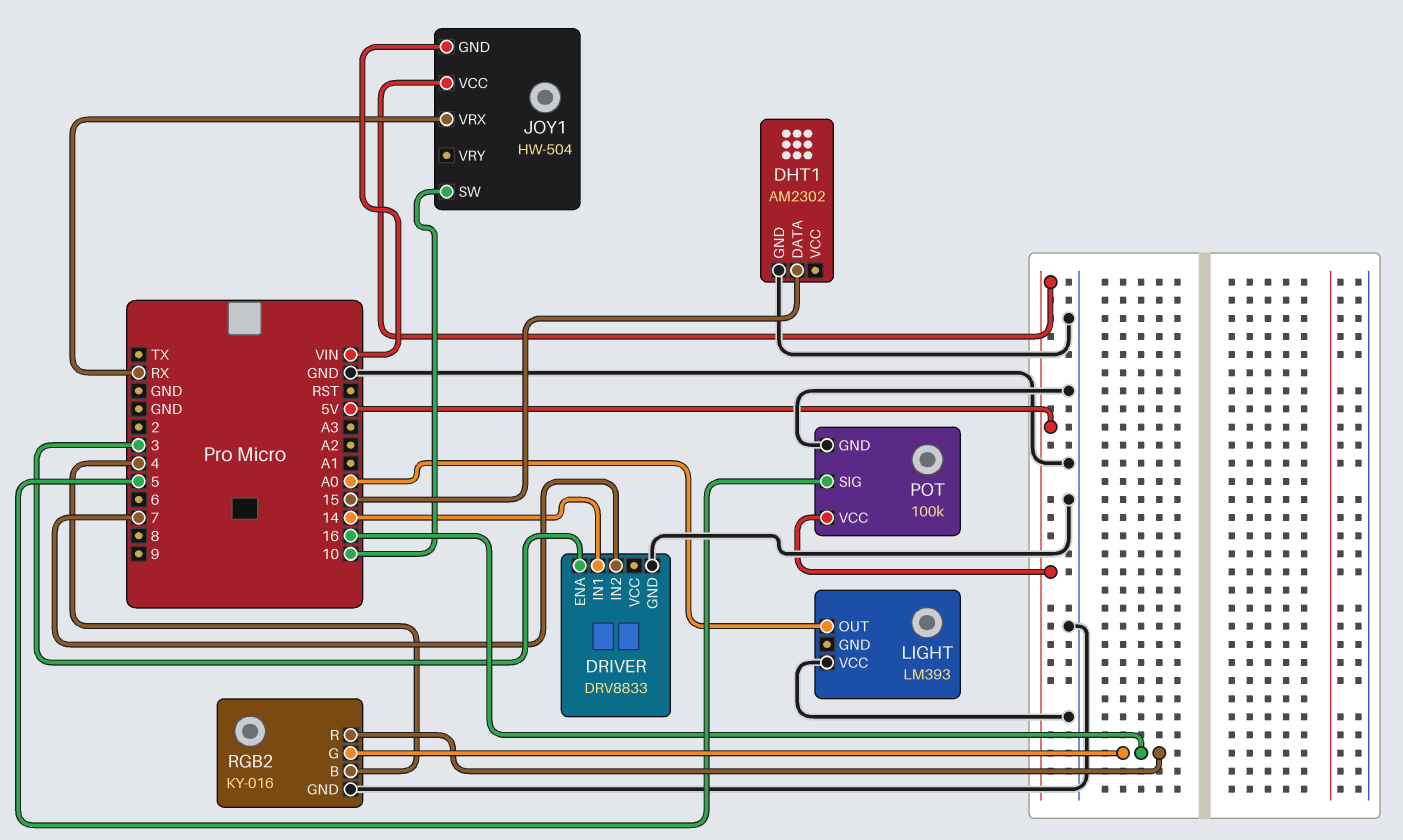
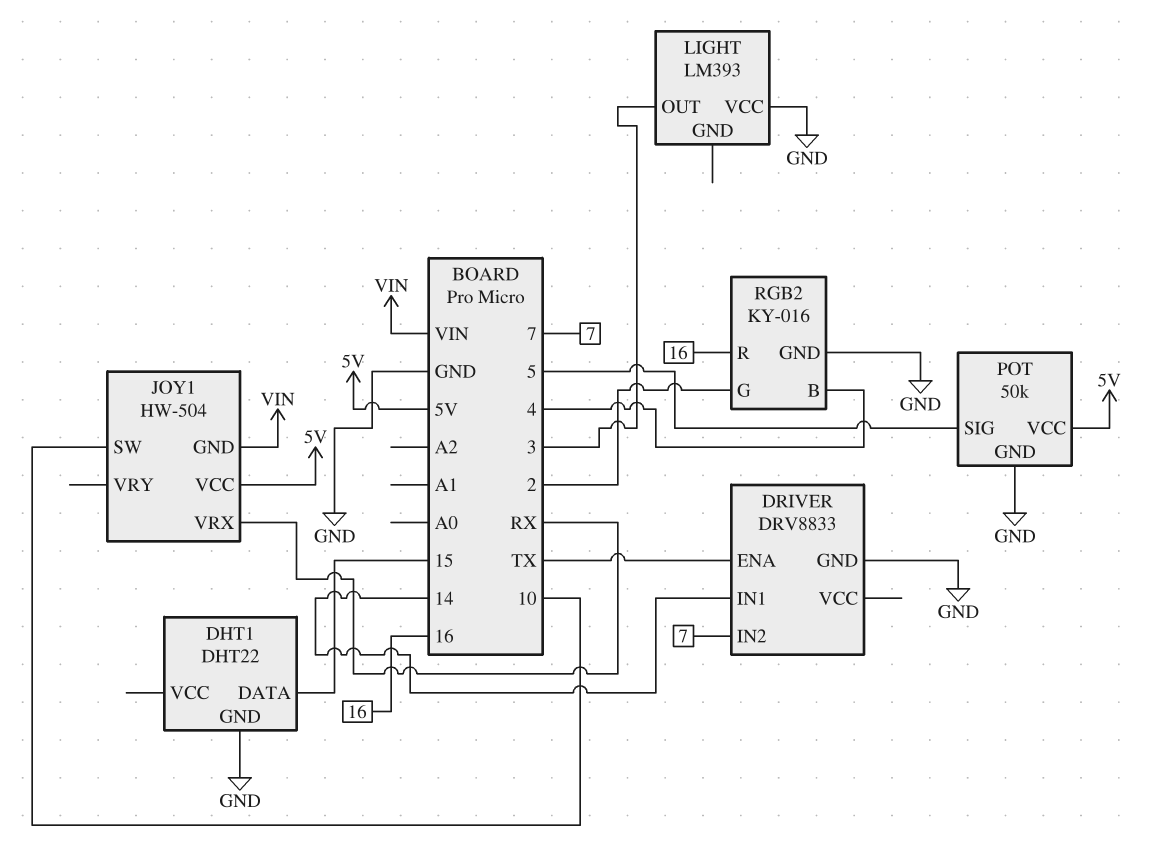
DHT1: AM2302 -> DHT22
DRIVER pin ENA: 3 -> TX
LIGHT pin OUT: A0 -> 3
POT: 100k -> 50k
RGB2 pin G: 16 -> 2

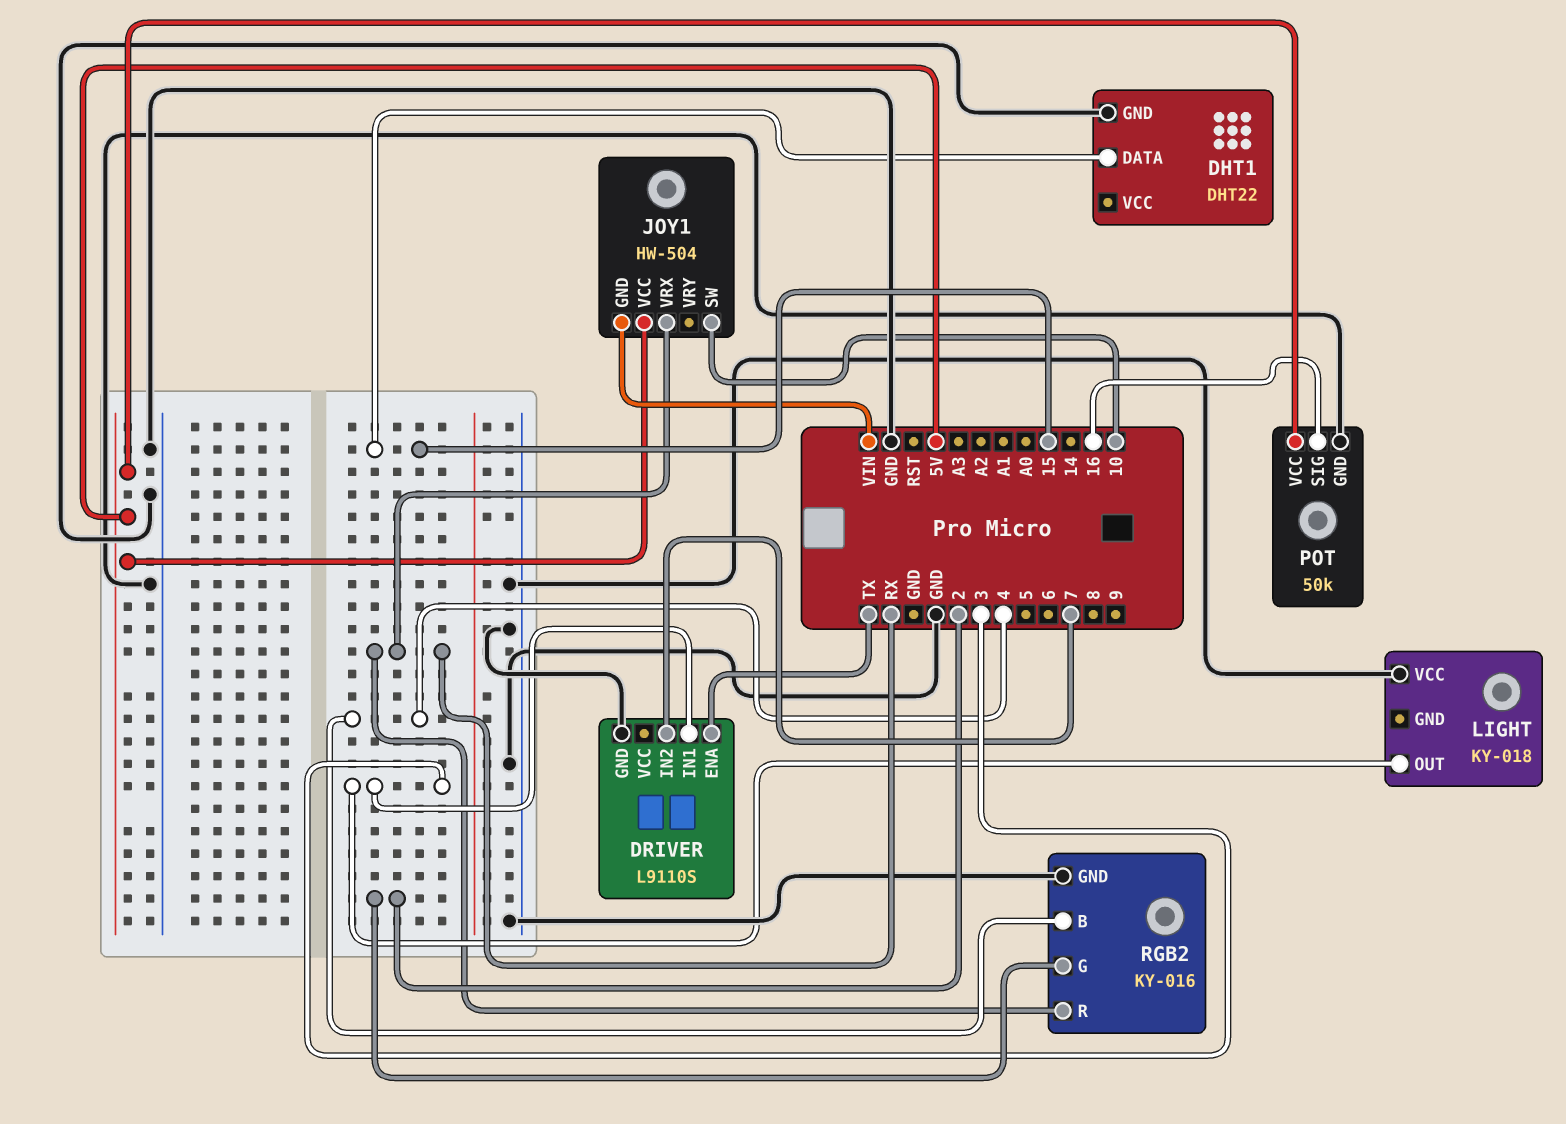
DRIVER: DRV8833 -> L9110S
DRIVER pin IN1: 14 -> 3
LIGHT: LM393 -> KY-018
POT pin SIG: 5 -> 16
RGB2 pin R: 16 -> RX

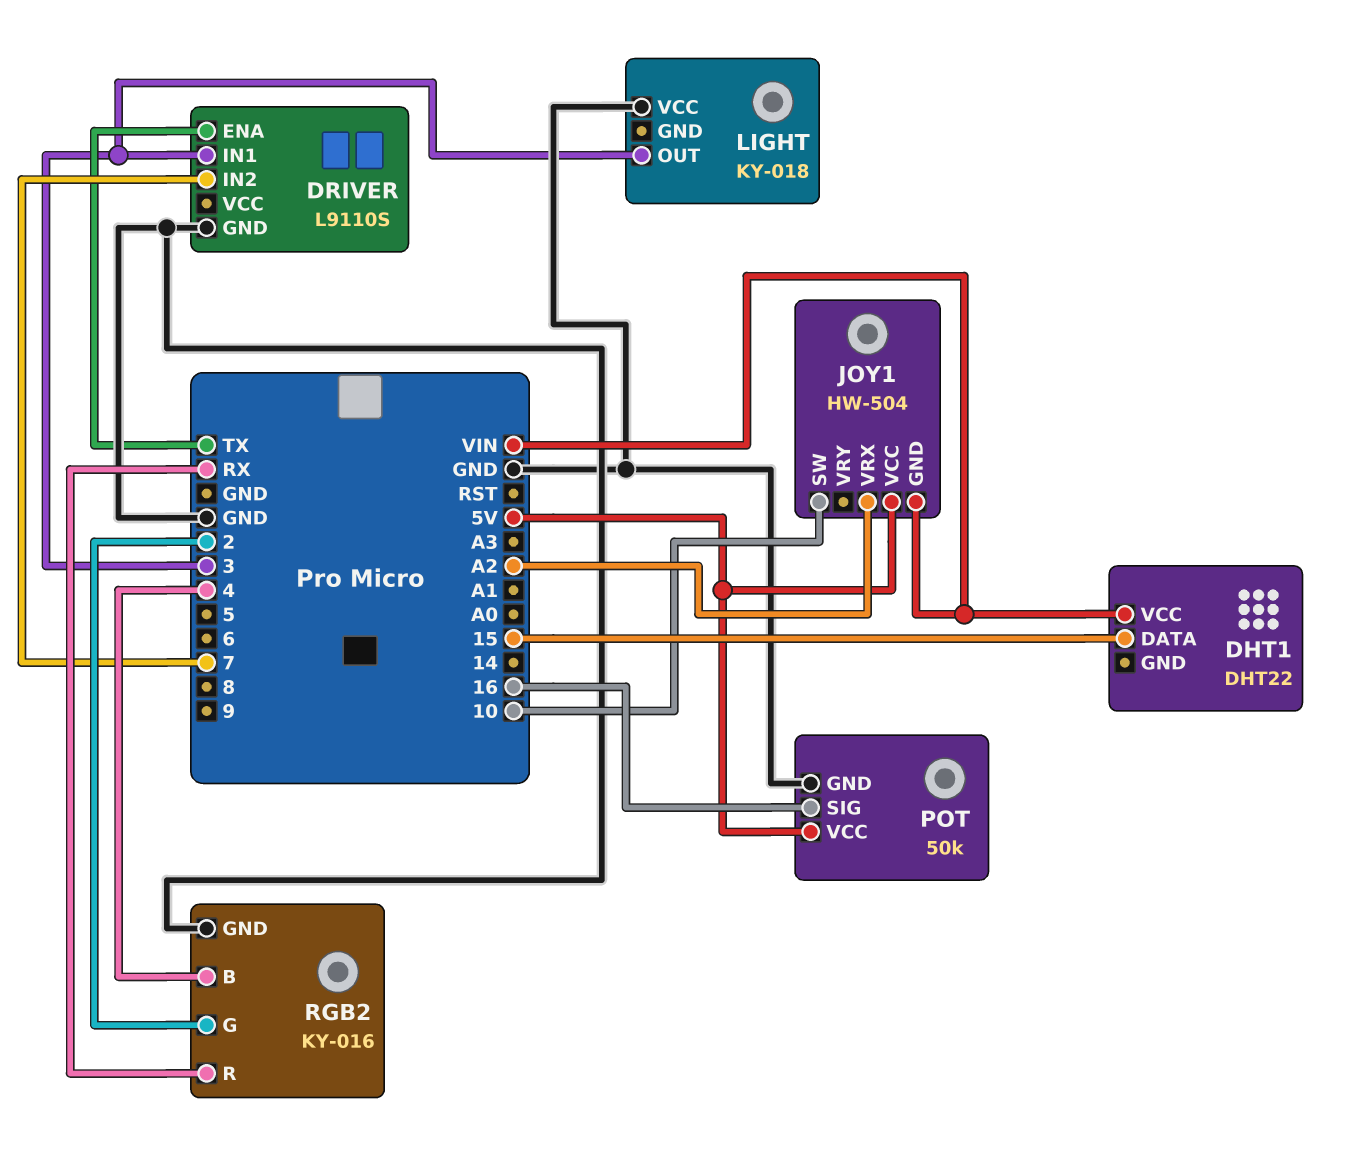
DHT1 pin GND: GND -> none
DHT1 pin VCC: none -> VIN
JOY1 pin VRX: RX -> A2

